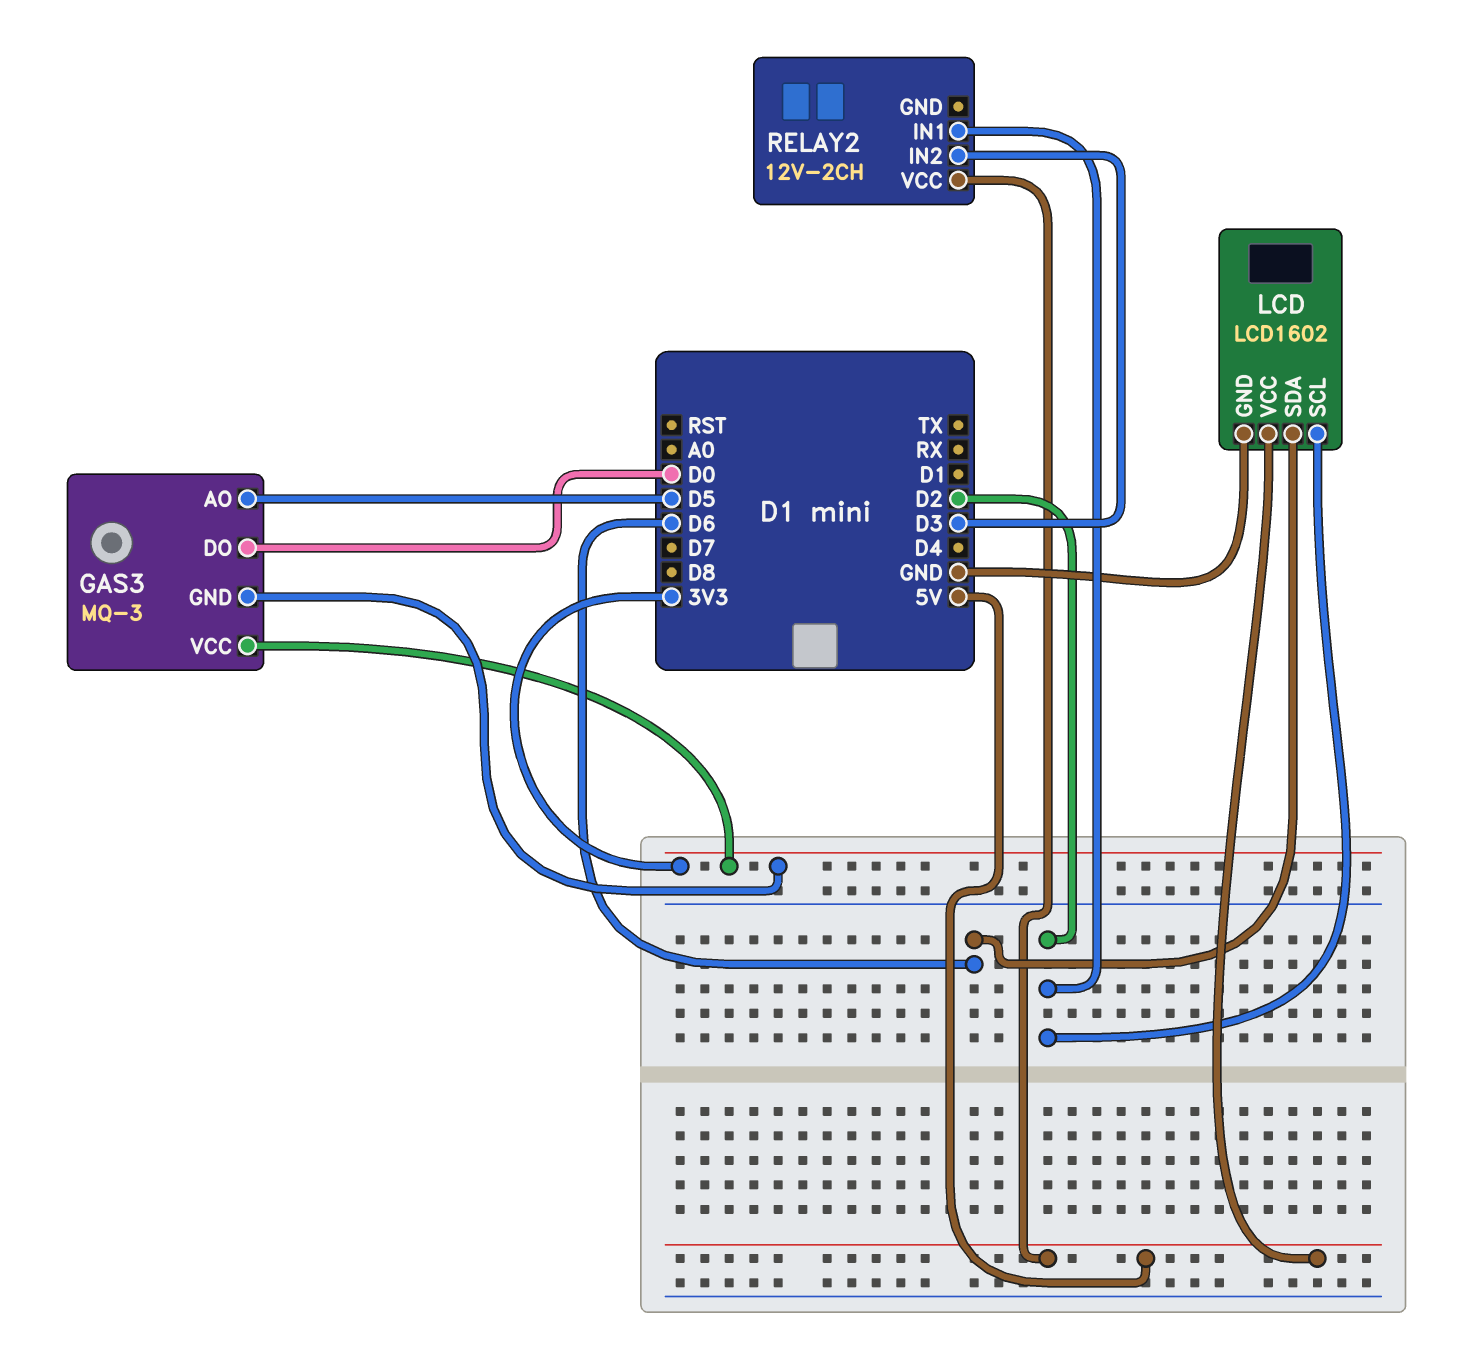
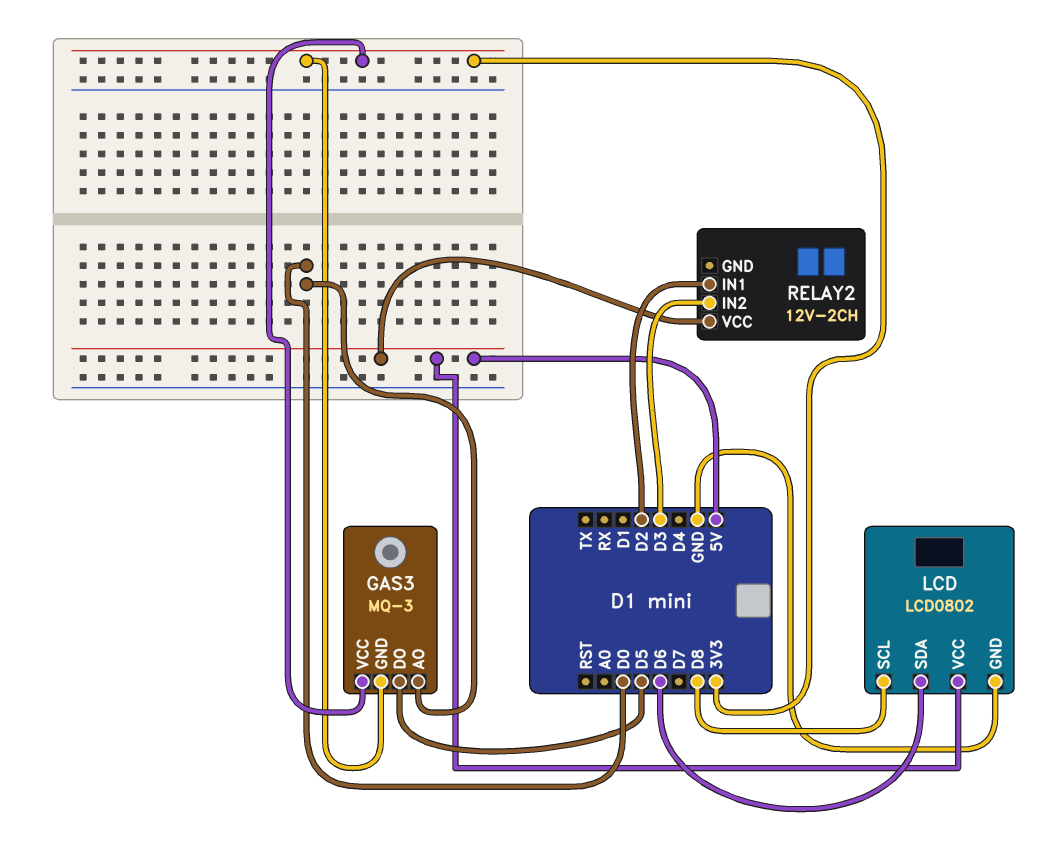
GAS3 pin AO: D5 -> D0
GAS3 pin DO: D0 -> D5
LCD: LCD1602 -> LCD0802
LCD pin SCL: D2 -> D8

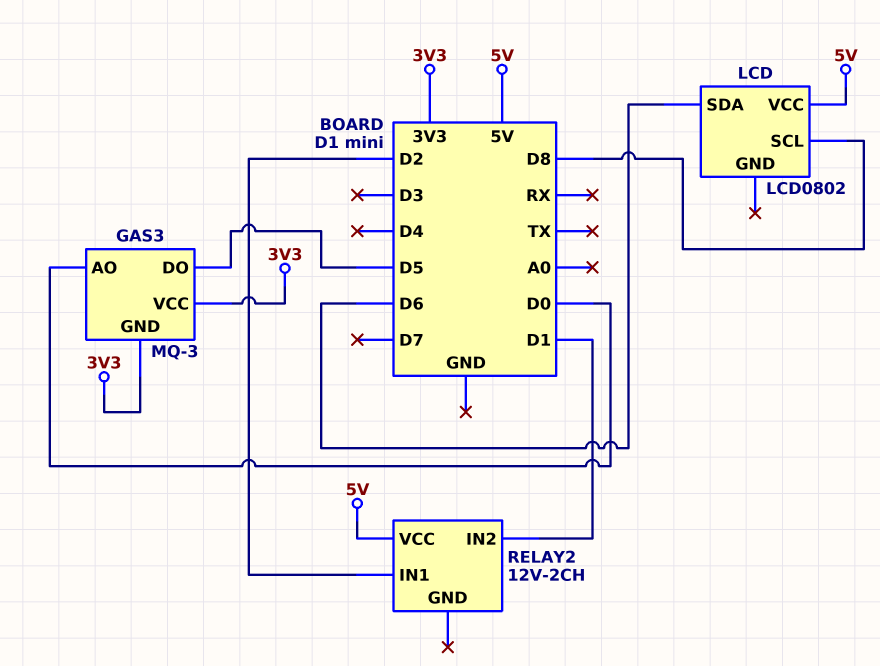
LCD pin GND: GND -> none
RELAY2 pin IN2: D3 -> D1

